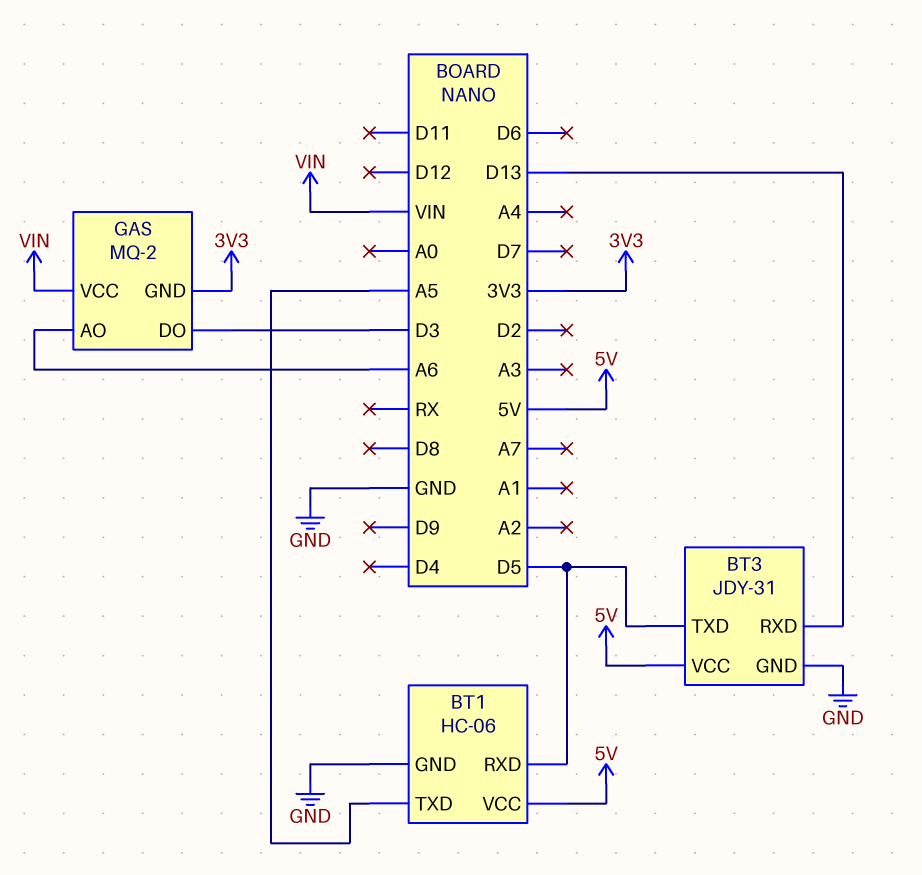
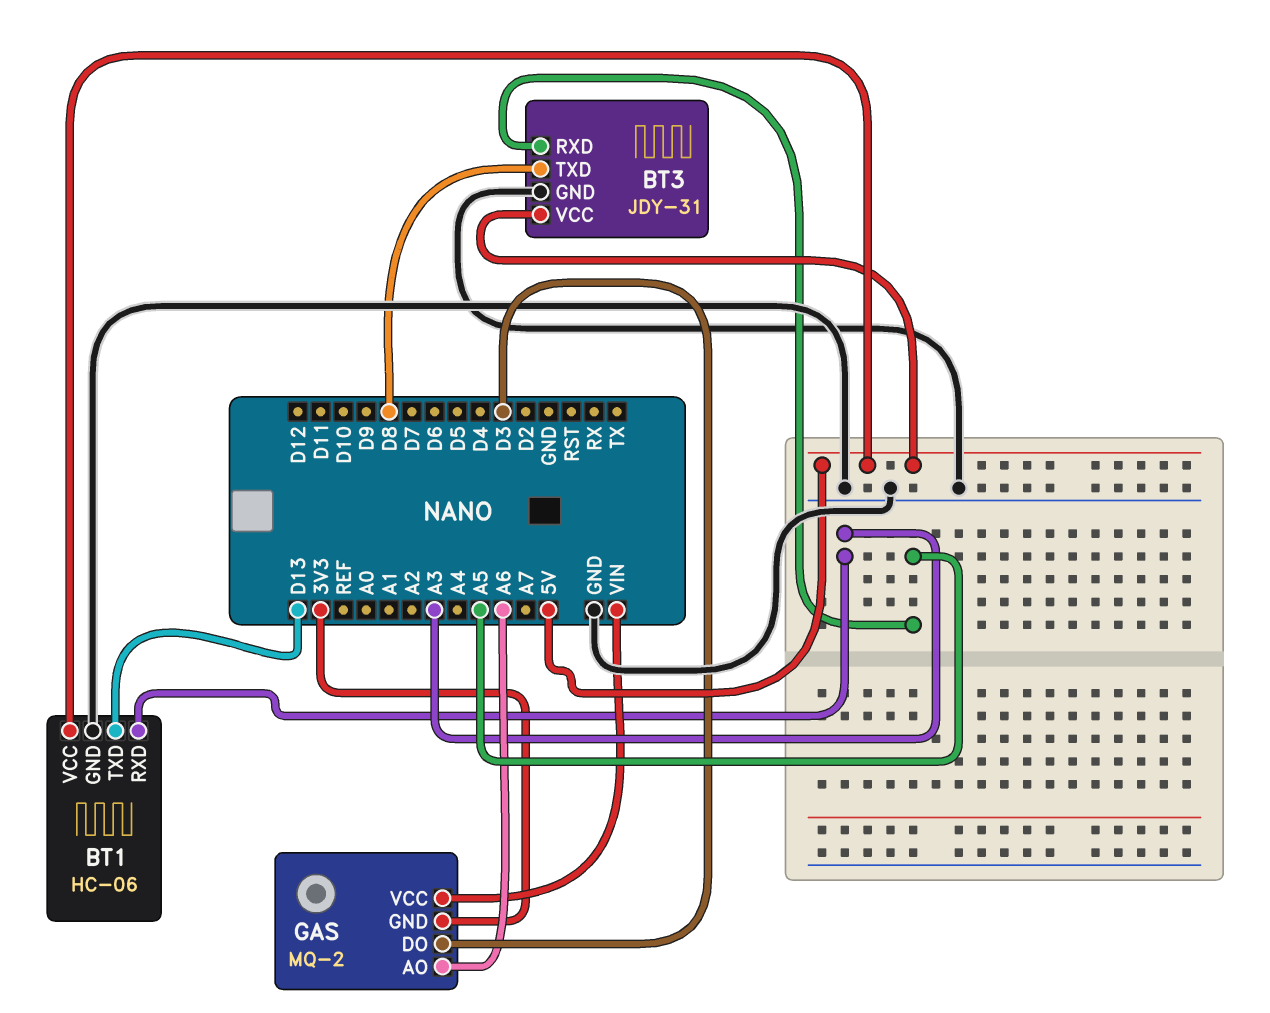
BT1 pin RXD: D5 -> A3
BT1 pin TXD: A5 -> D13
BT3 pin RXD: D13 -> A5
BT3 pin TXD: D5 -> D8

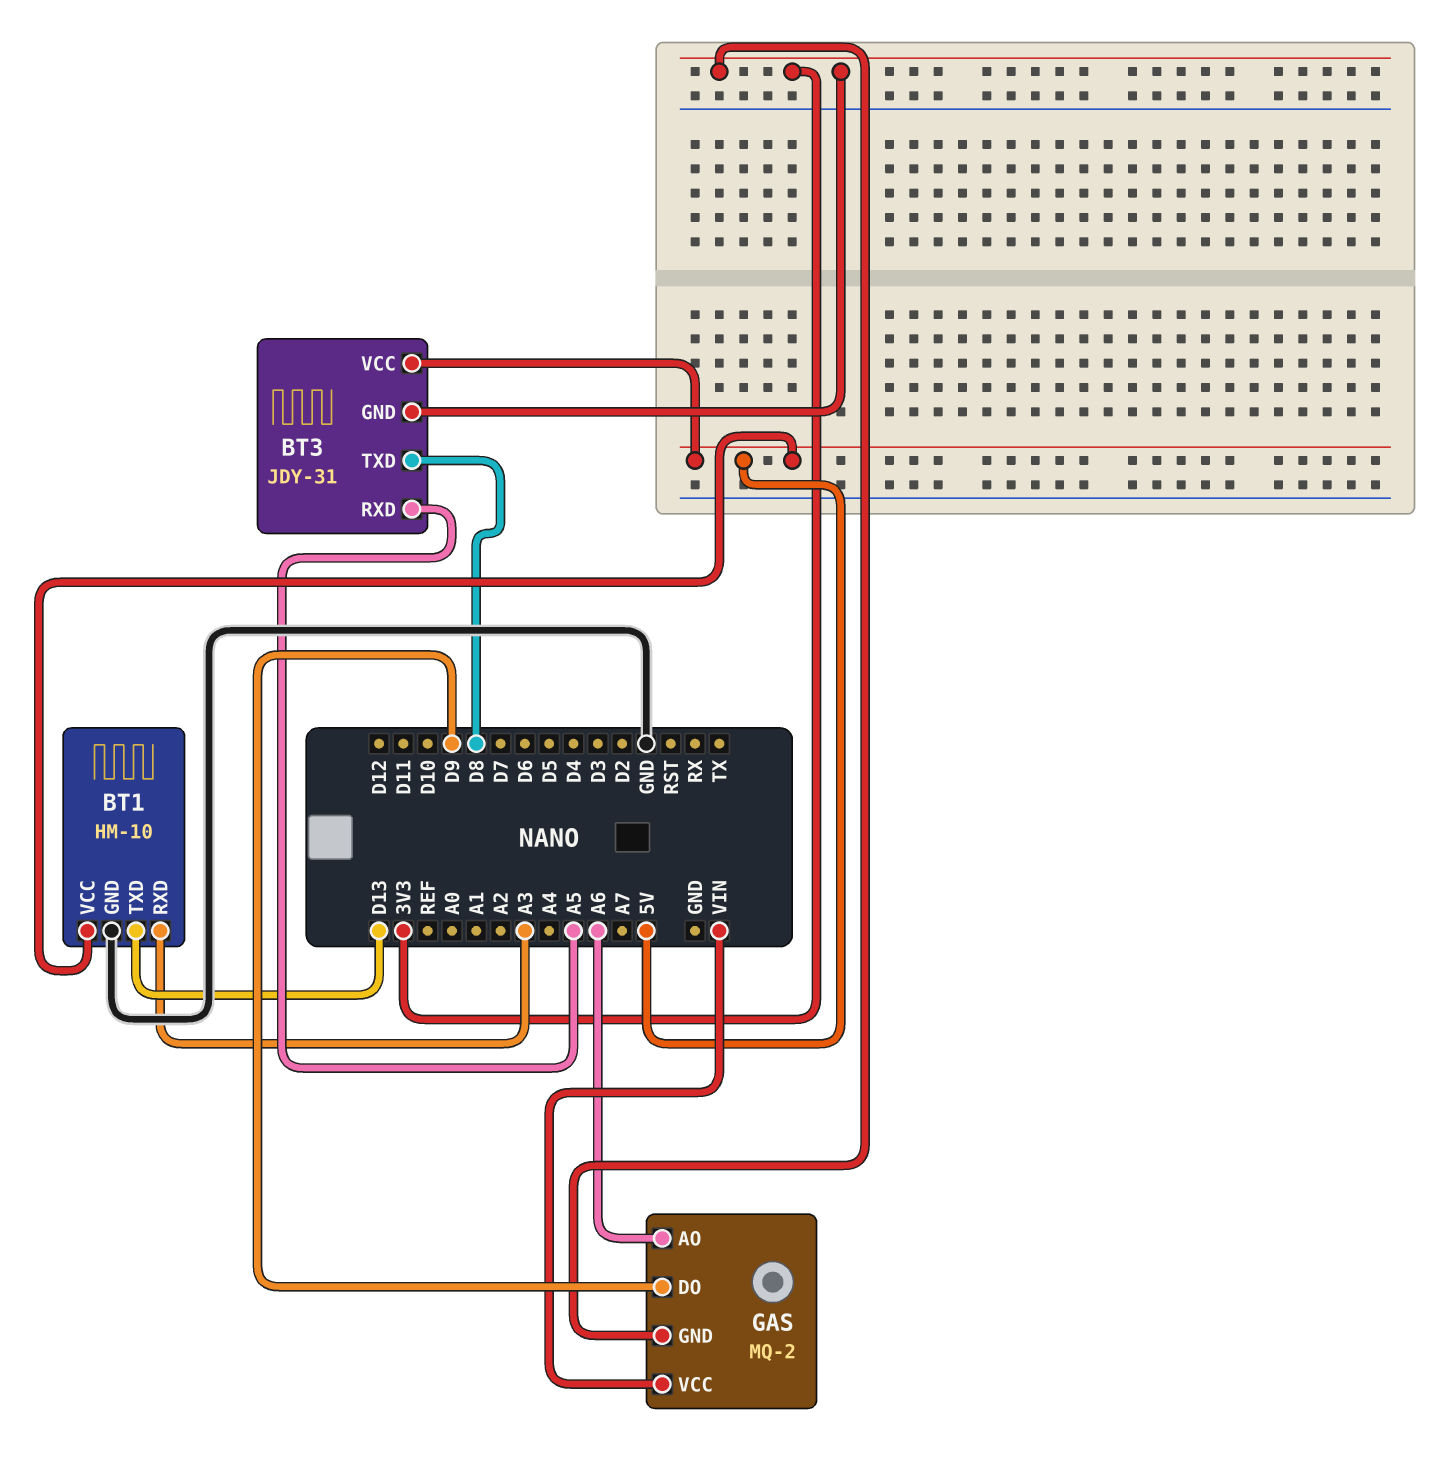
BT1: HC-06 -> HM-10
BT3 pin GND: GND -> 3V3
GAS pin DO: D3 -> D9

